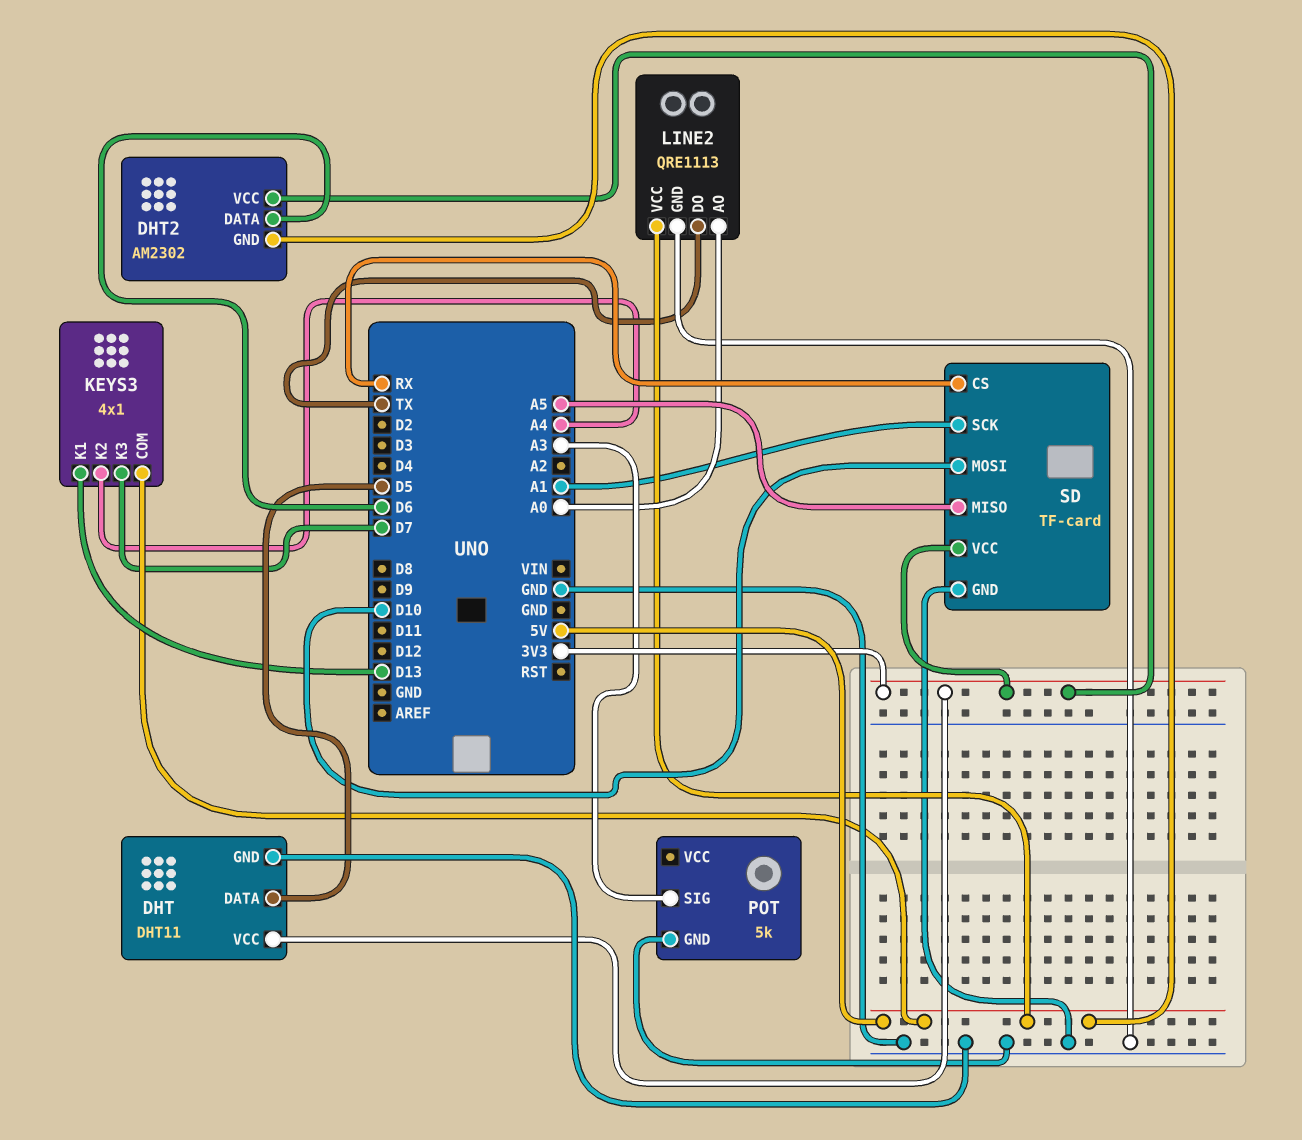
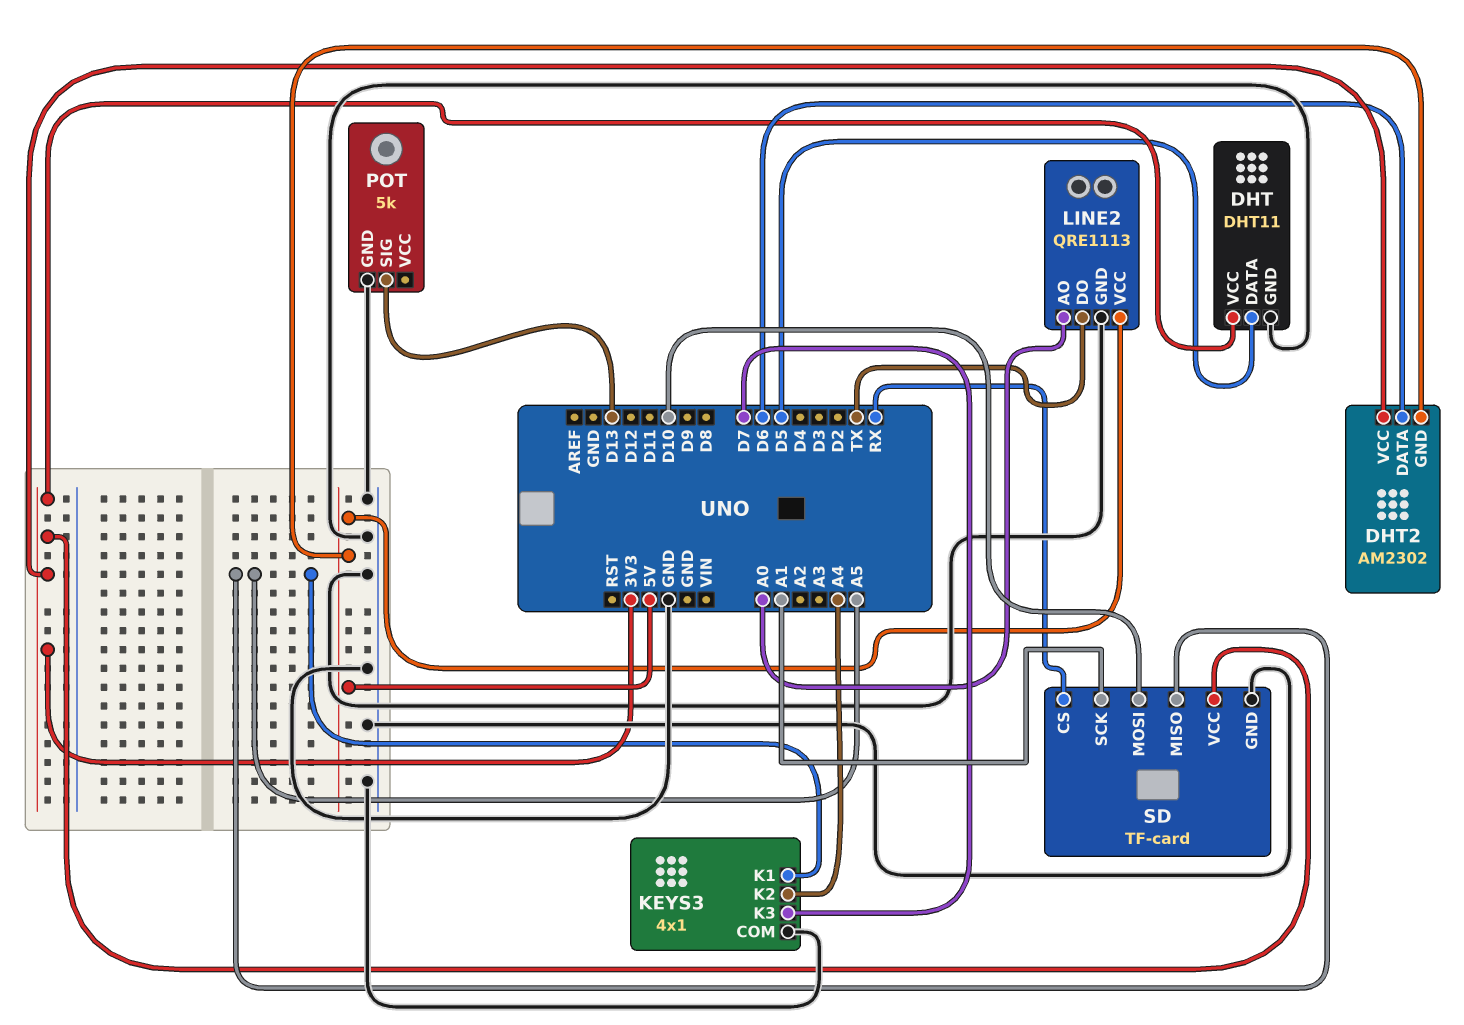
KEYS3 pin COM: 5V -> GND
KEYS3 pin K1: D13 -> A5
POT pin SIG: A3 -> D13

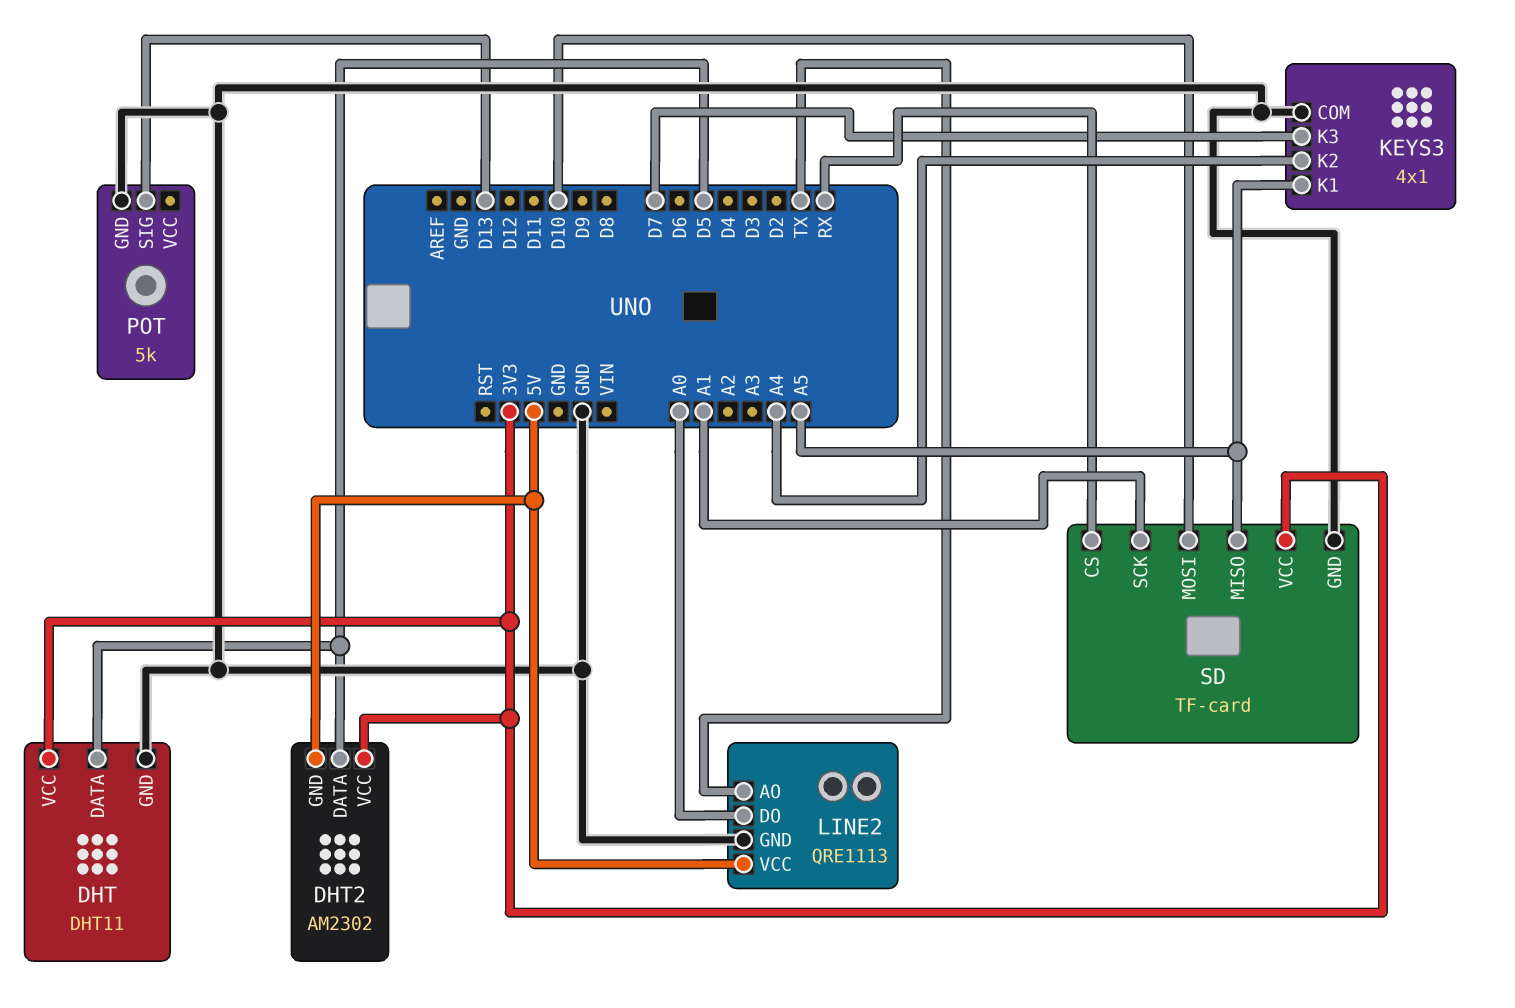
DHT2 pin DATA: D6 -> D5
LINE2 pin AO: A0 -> TX
LINE2 pin DO: TX -> A0

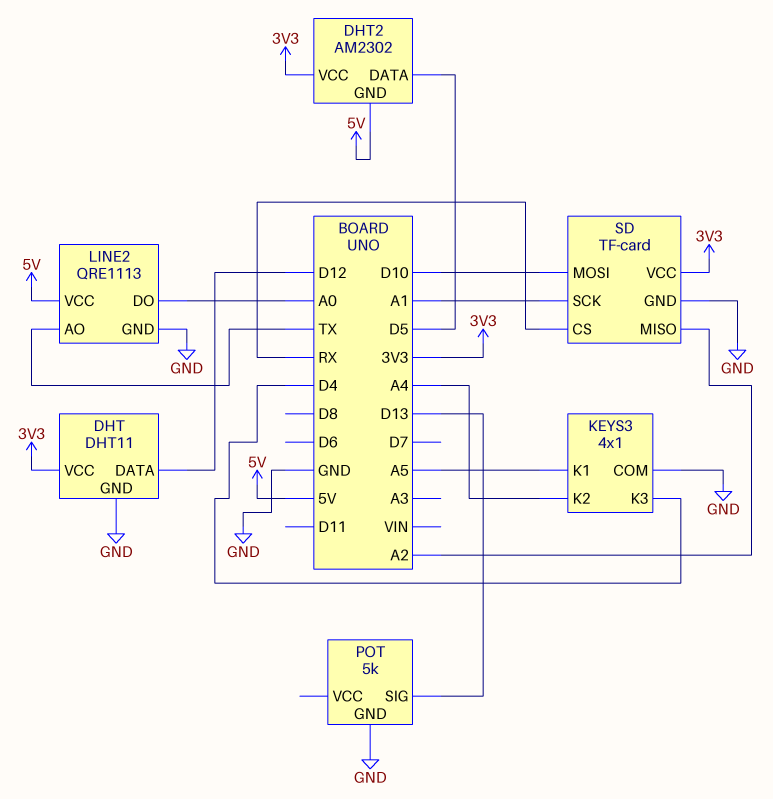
DHT pin DATA: D5 -> D12
KEYS3 pin K3: D7 -> D4
SD pin MISO: A5 -> A2

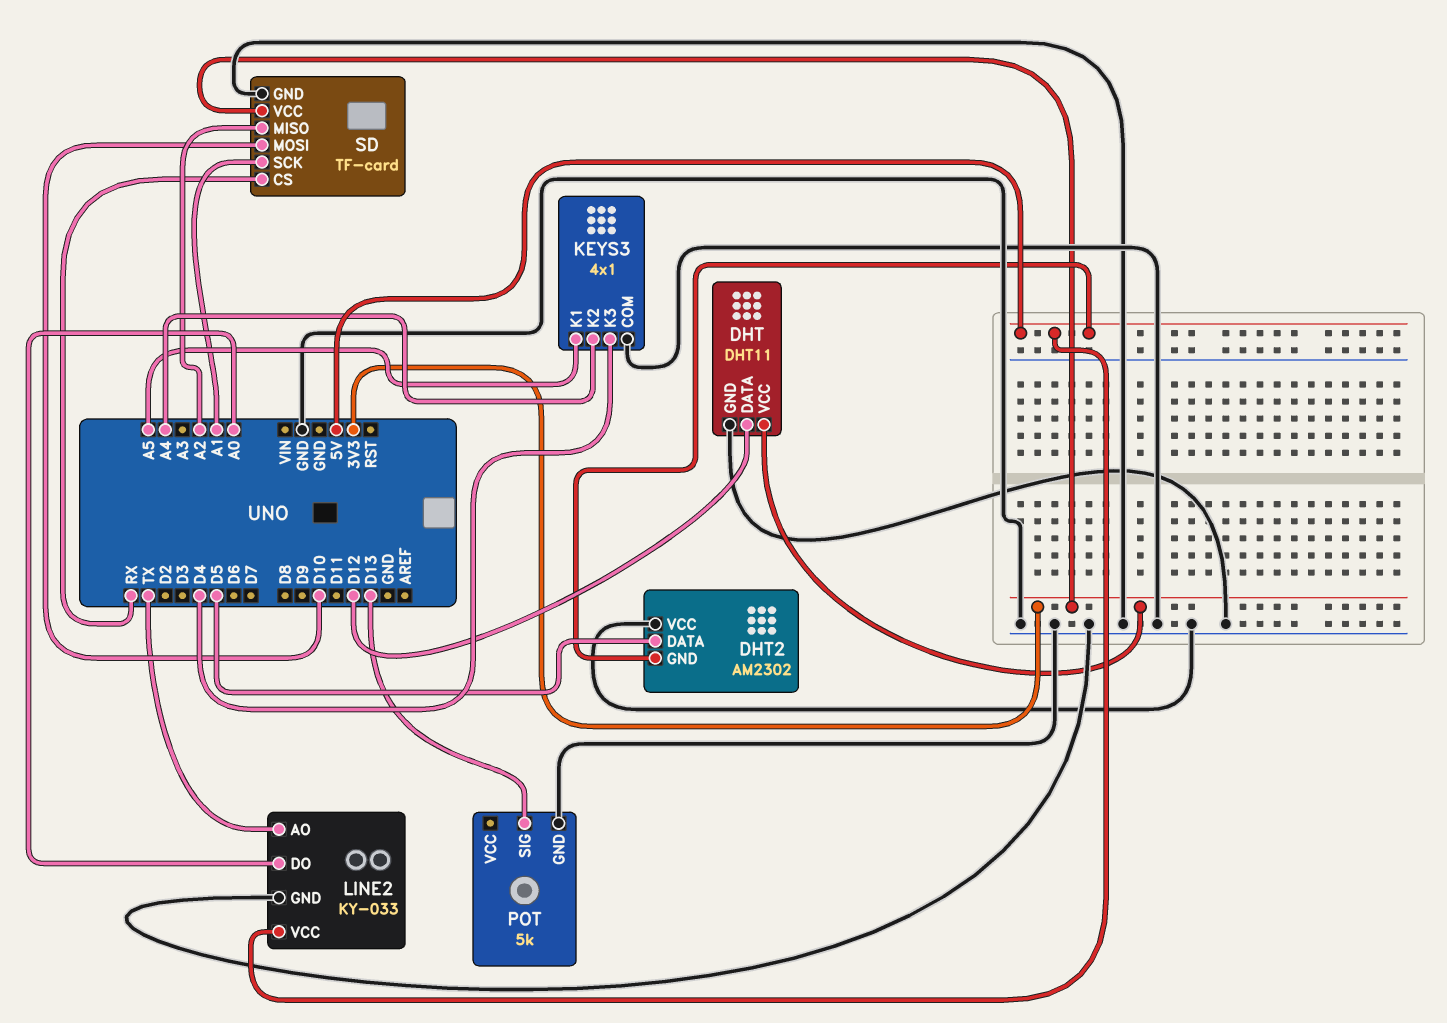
DHT2 pin VCC: 3V3 -> GND
LINE2: QRE1113 -> KY-033

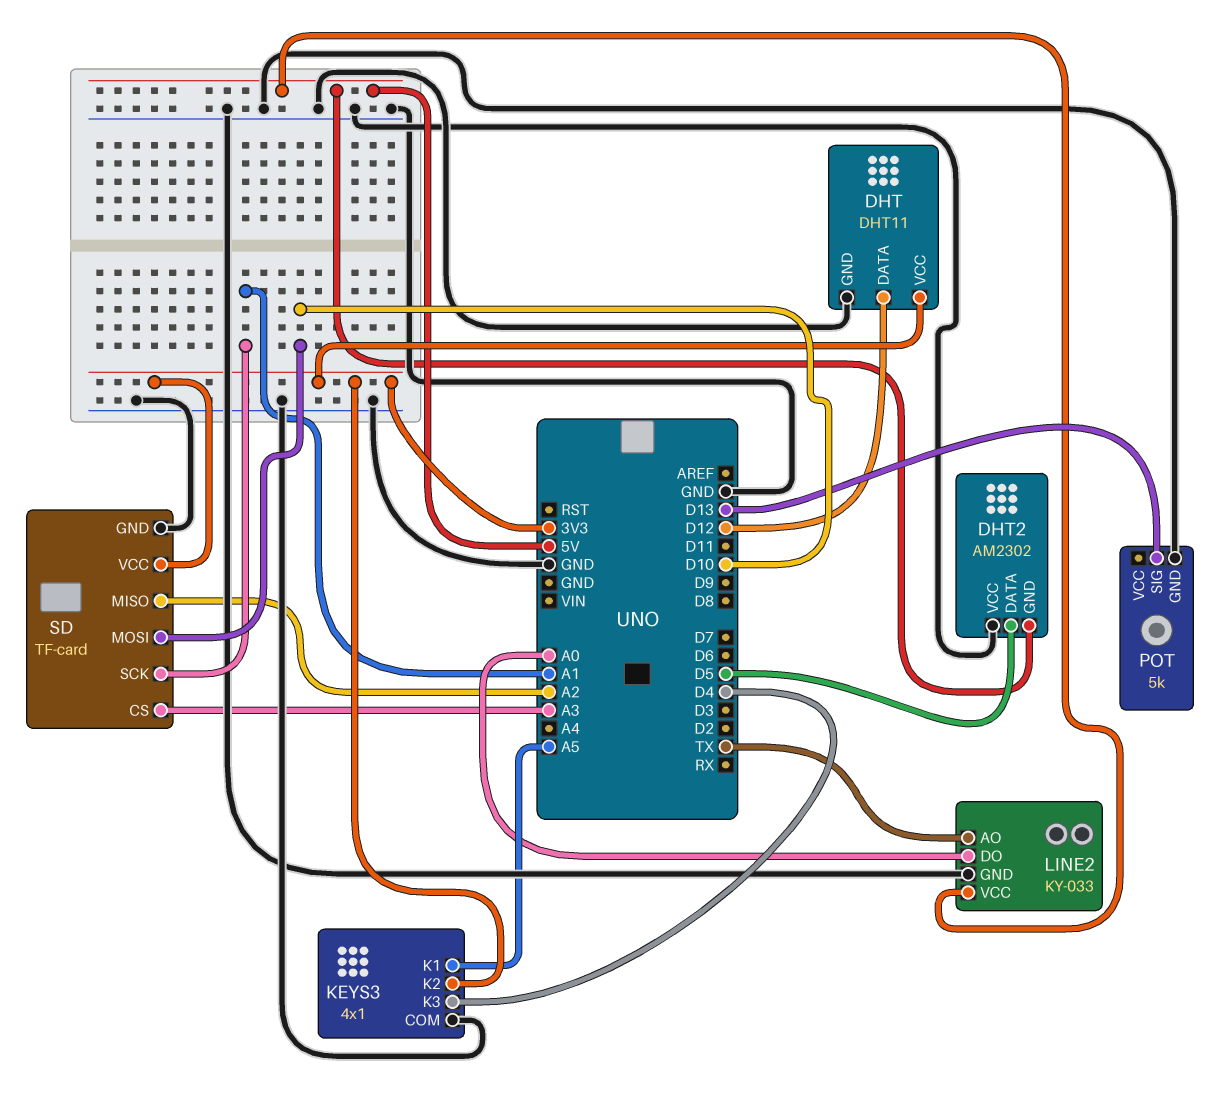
KEYS3 pin K2: A4 -> 3V3
SD pin CS: RX -> A3

